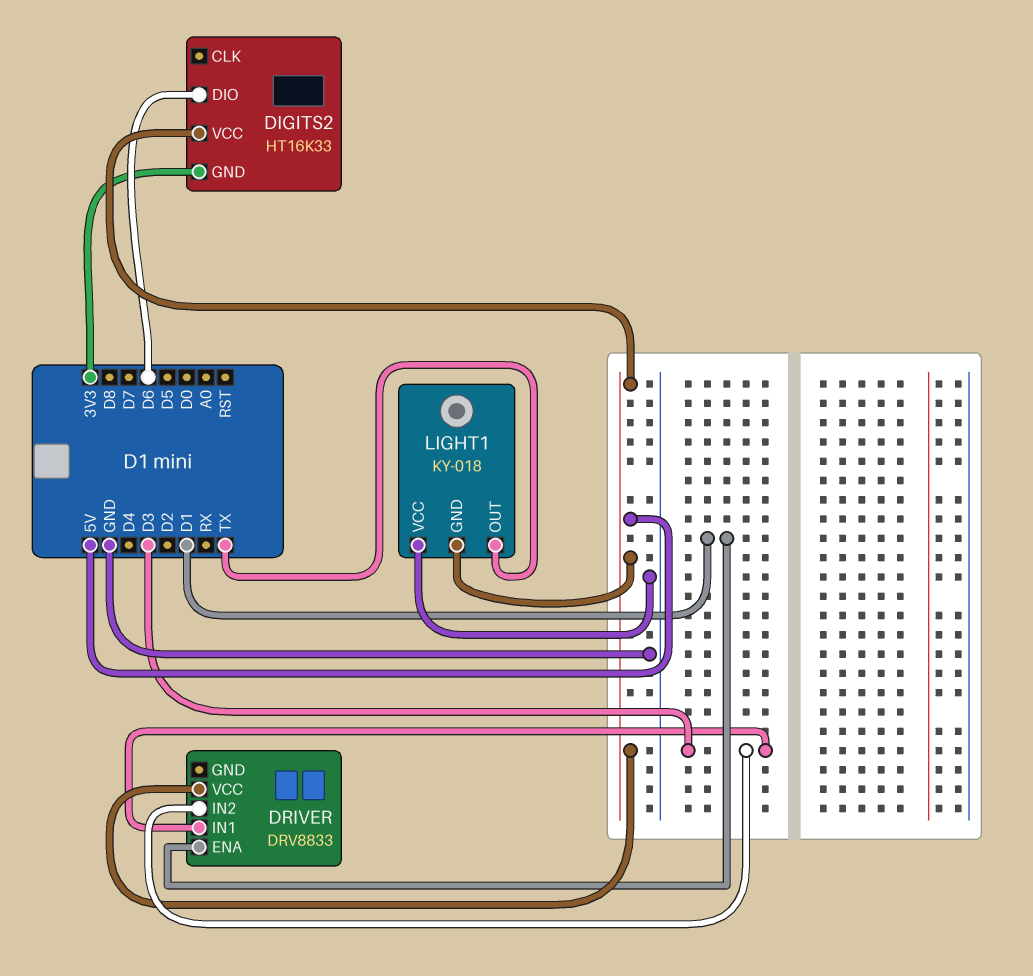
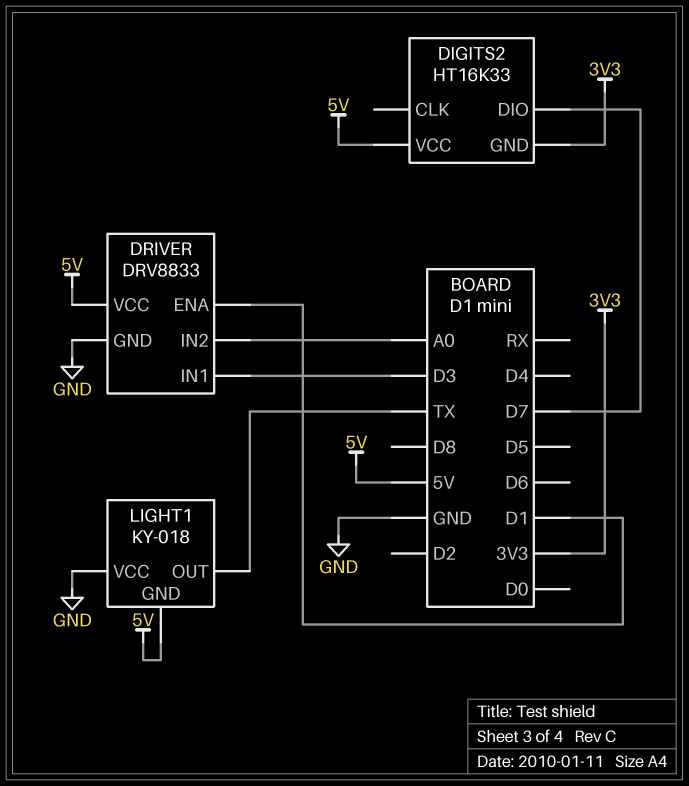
DIGITS2 pin DIO: D6 -> D7
DRIVER pin GND: none -> GND
DRIVER pin IN2: D3 -> A0

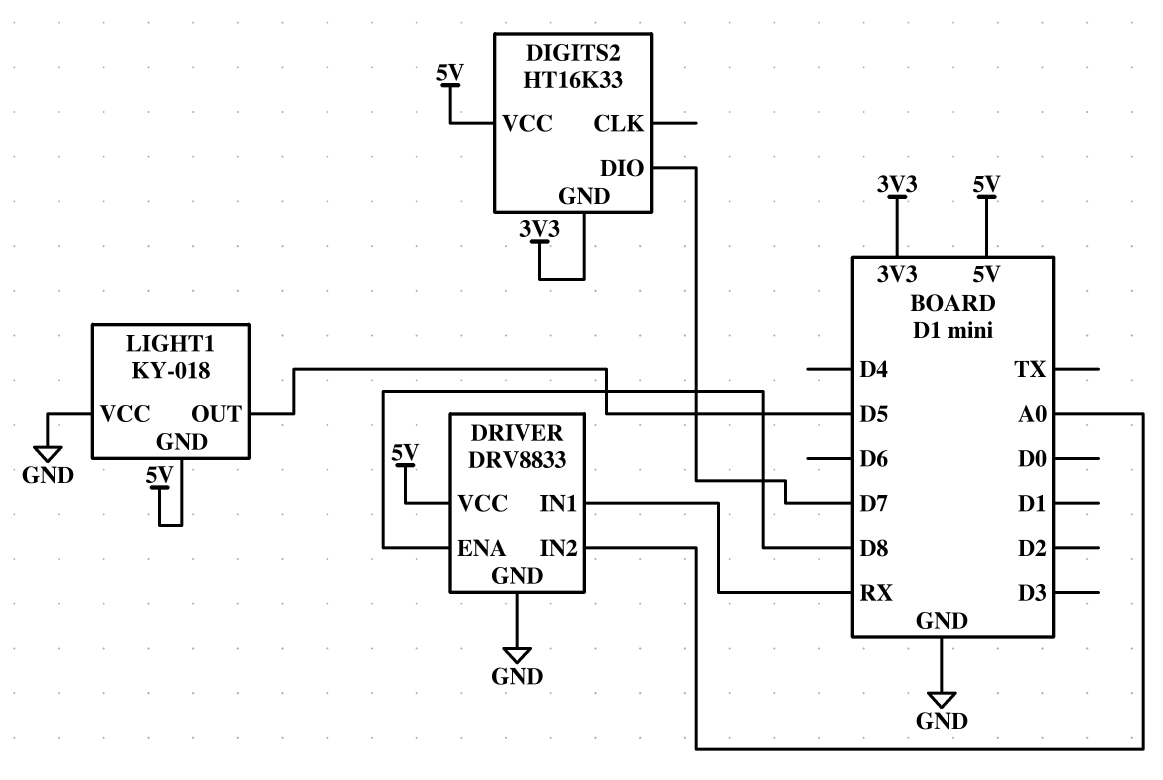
DRIVER pin ENA: D1 -> D8
DRIVER pin IN1: D3 -> RX
LIGHT1 pin OUT: TX -> D5

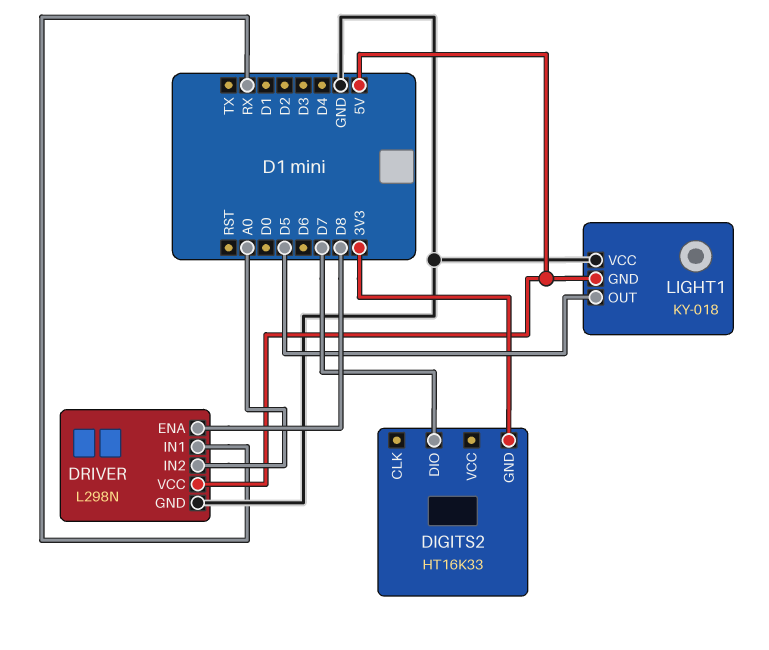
DIGITS2 pin VCC: 5V -> none
DRIVER: DRV8833 -> L298N

